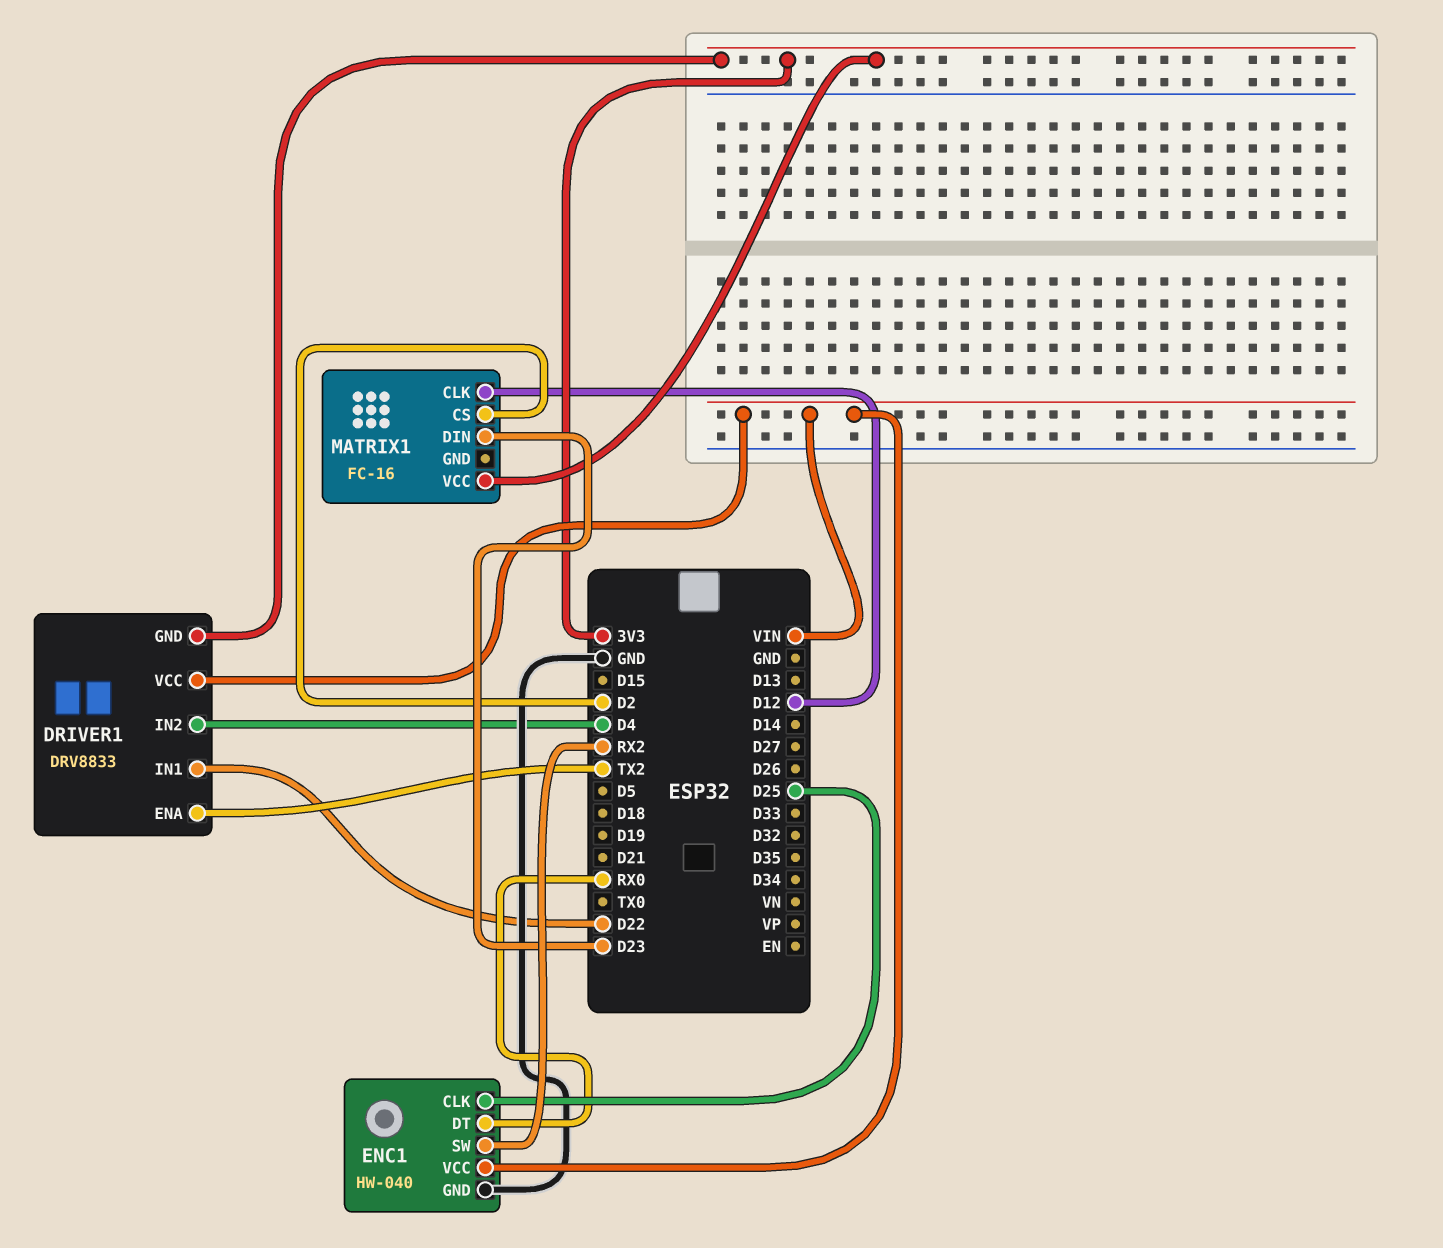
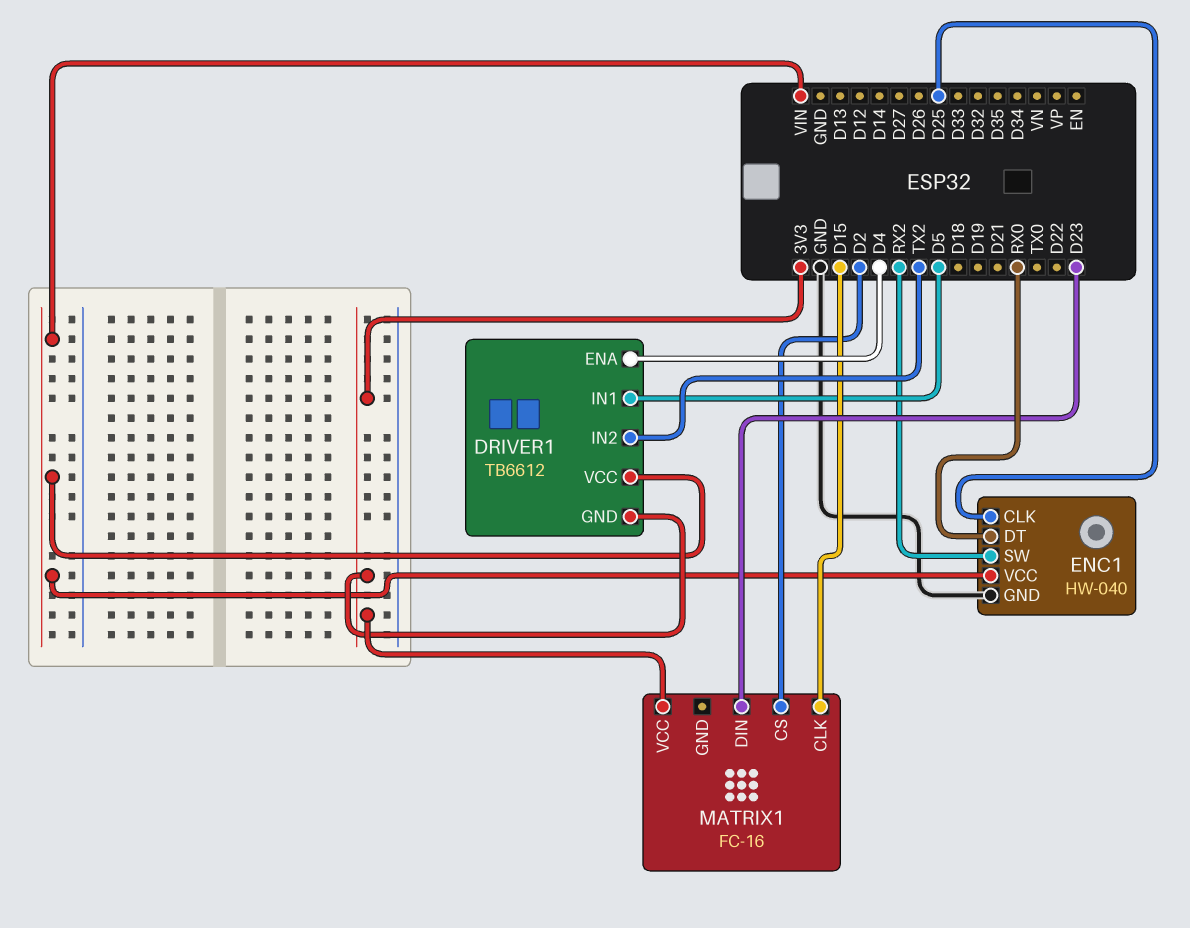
DRIVER1: DRV8833 -> TB6612
DRIVER1 pin ENA: TX2 -> D4
DRIVER1 pin IN1: D22 -> D5
DRIVER1 pin IN2: D4 -> TX2
MATRIX1 pin CLK: D12 -> D15

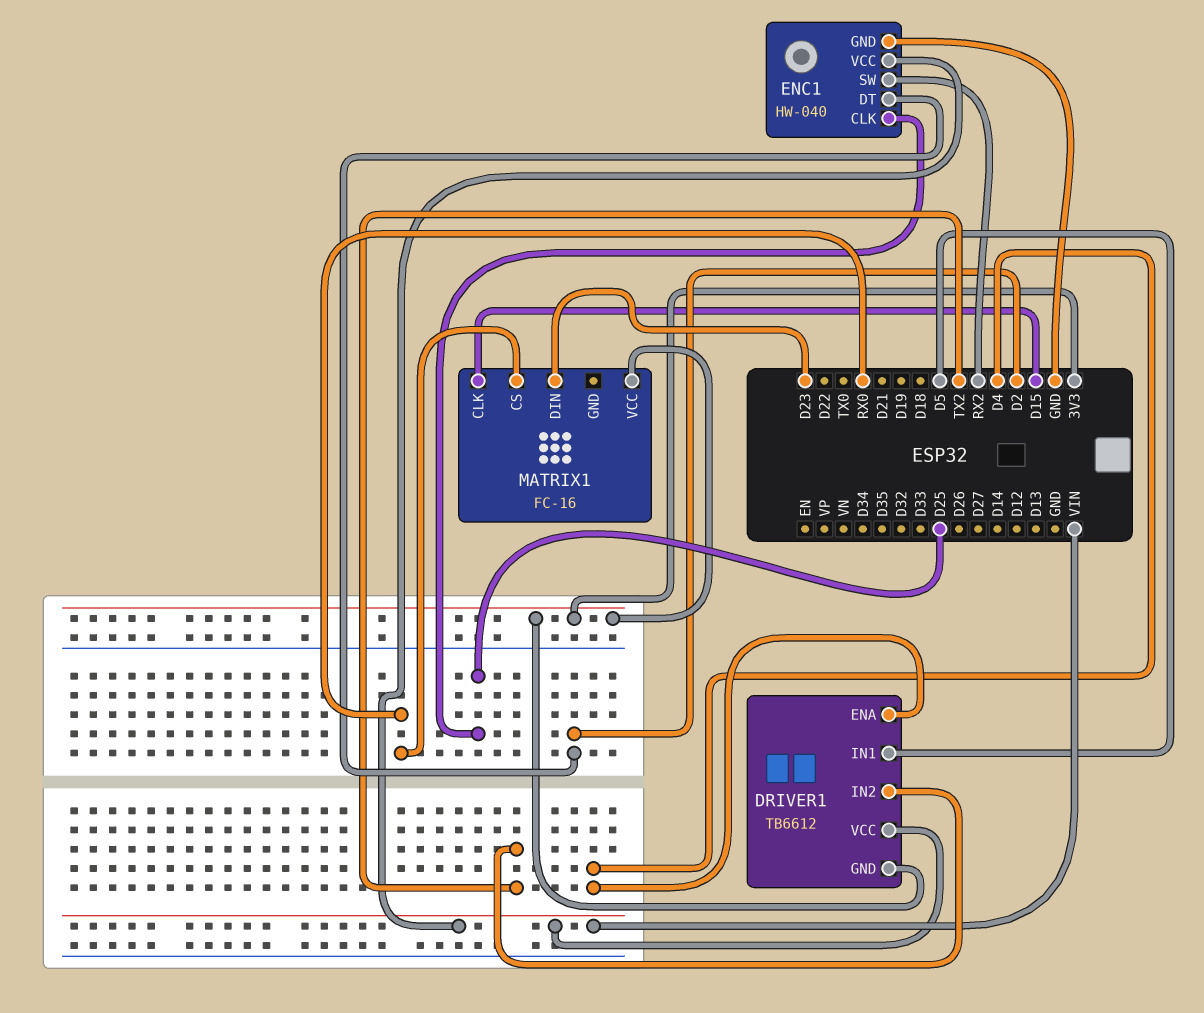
ENC1 pin DT: RX0 -> D2
MATRIX1 pin CS: D2 -> RX0

